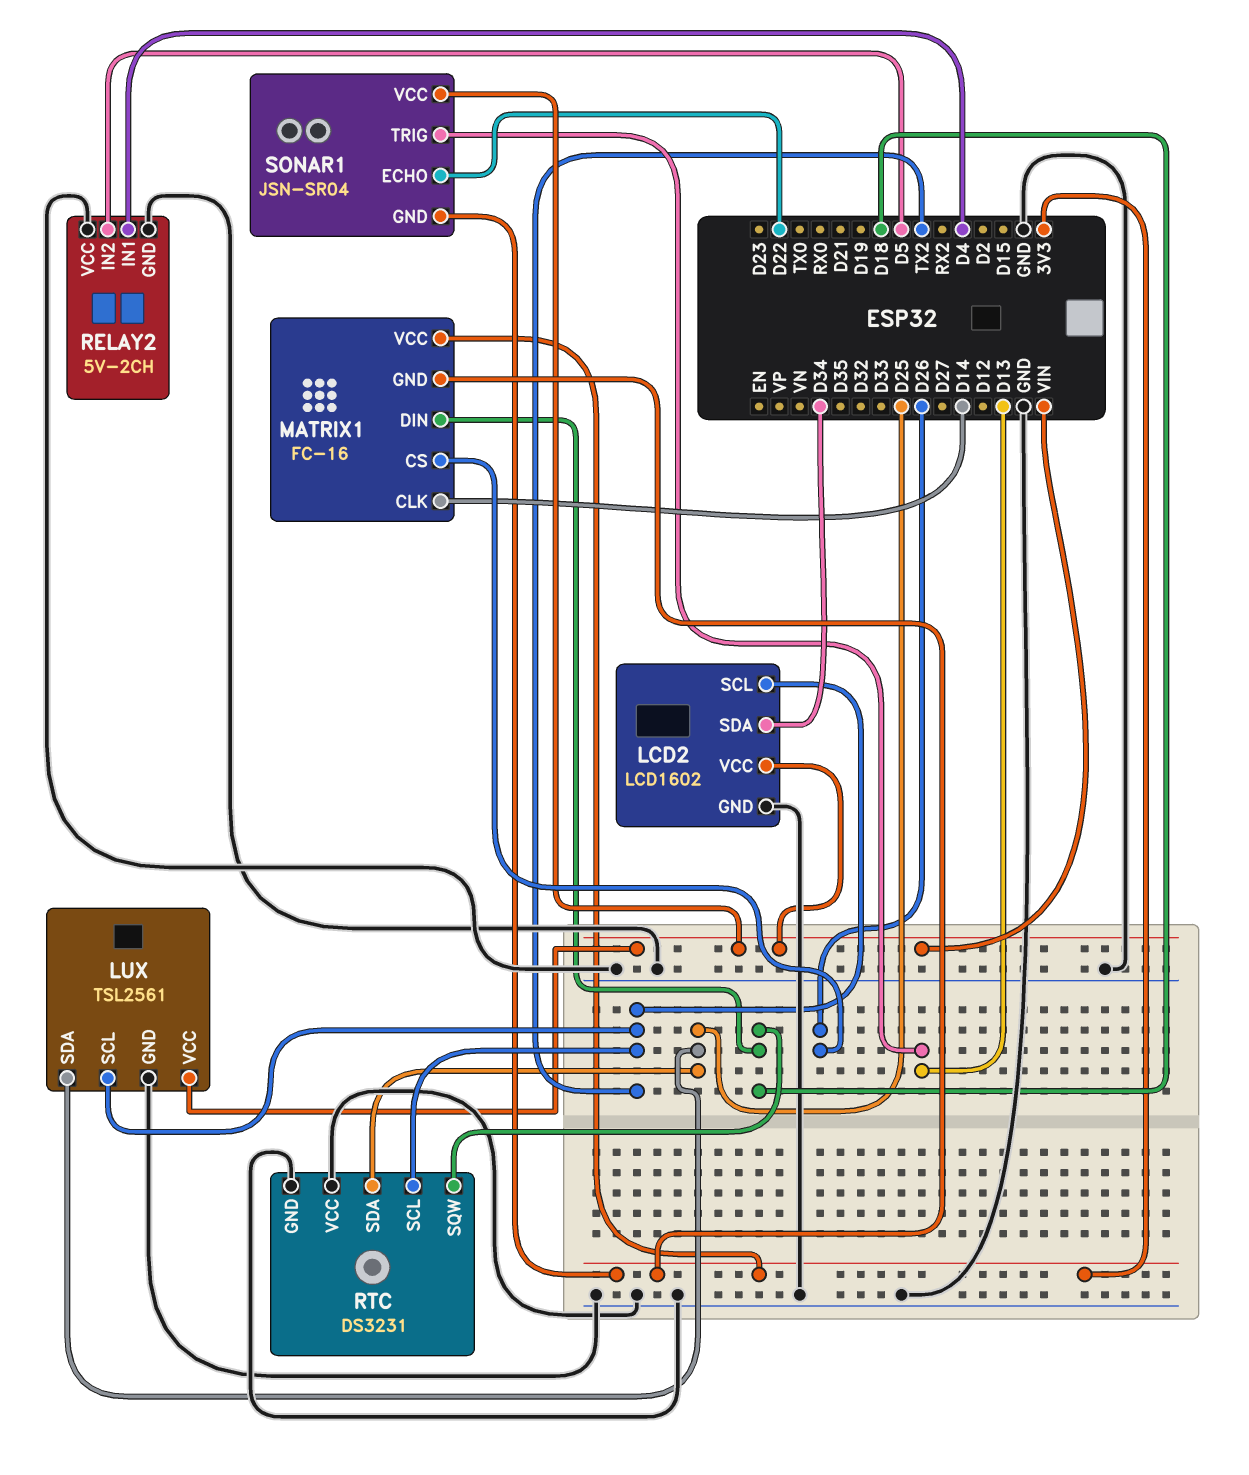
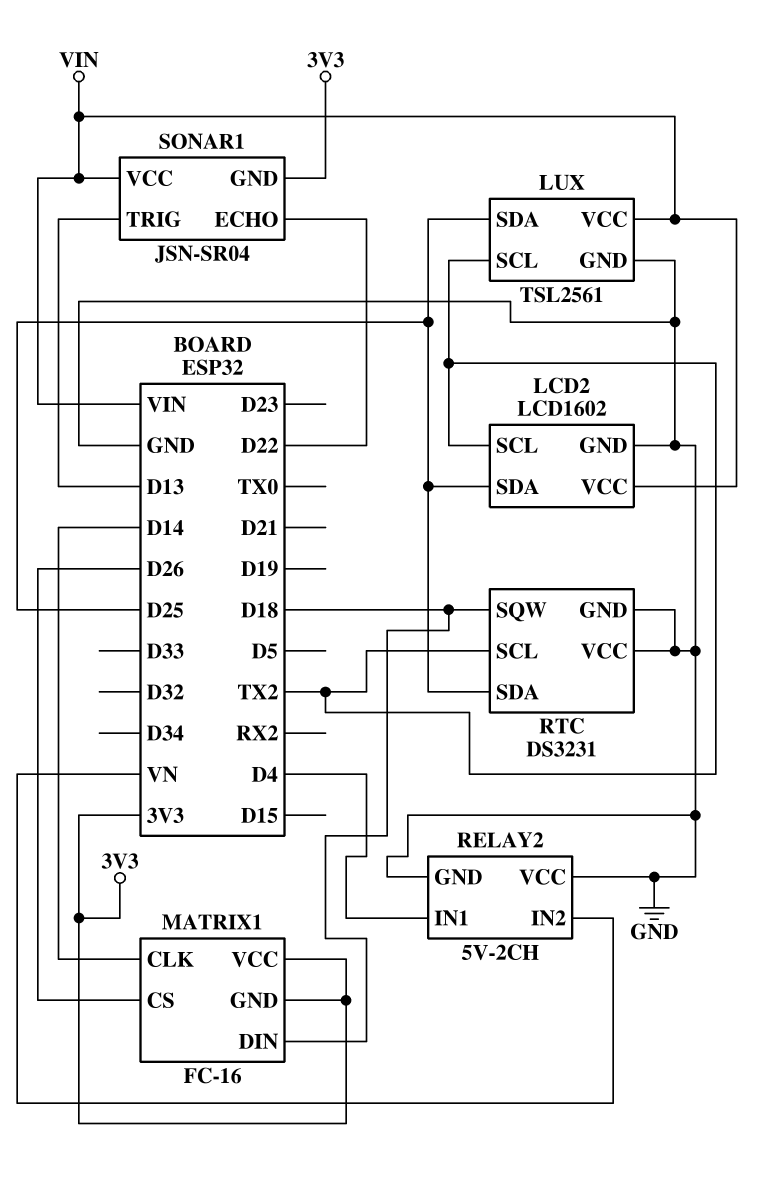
LCD2 pin SDA: D34 -> D25
RELAY2 pin IN2: D5 -> VN

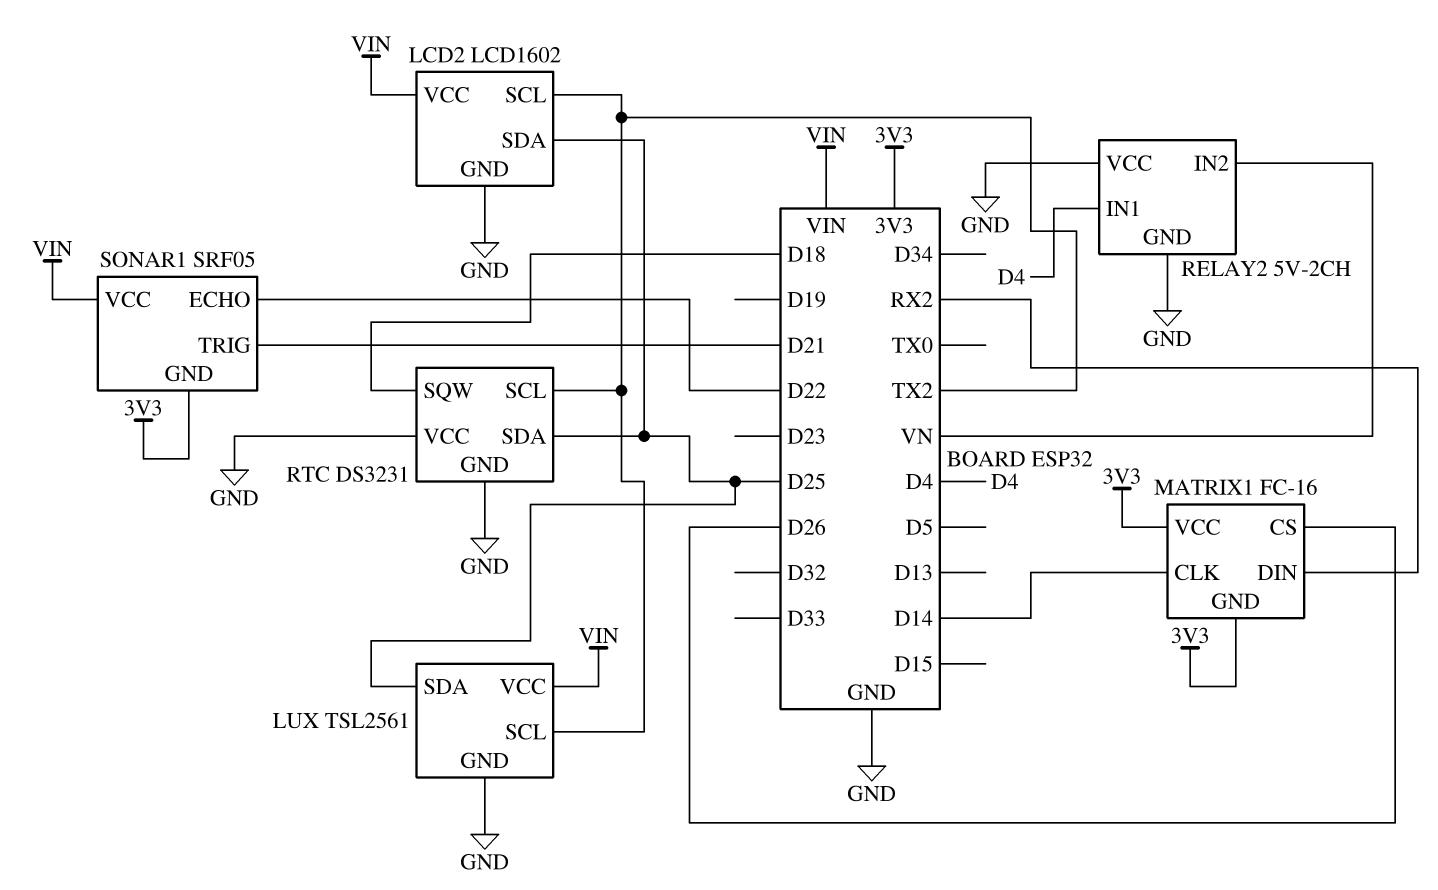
MATRIX1 pin DIN: D18 -> RX2
SONAR1: JSN-SR04 -> SRF05
SONAR1 pin TRIG: D13 -> D21

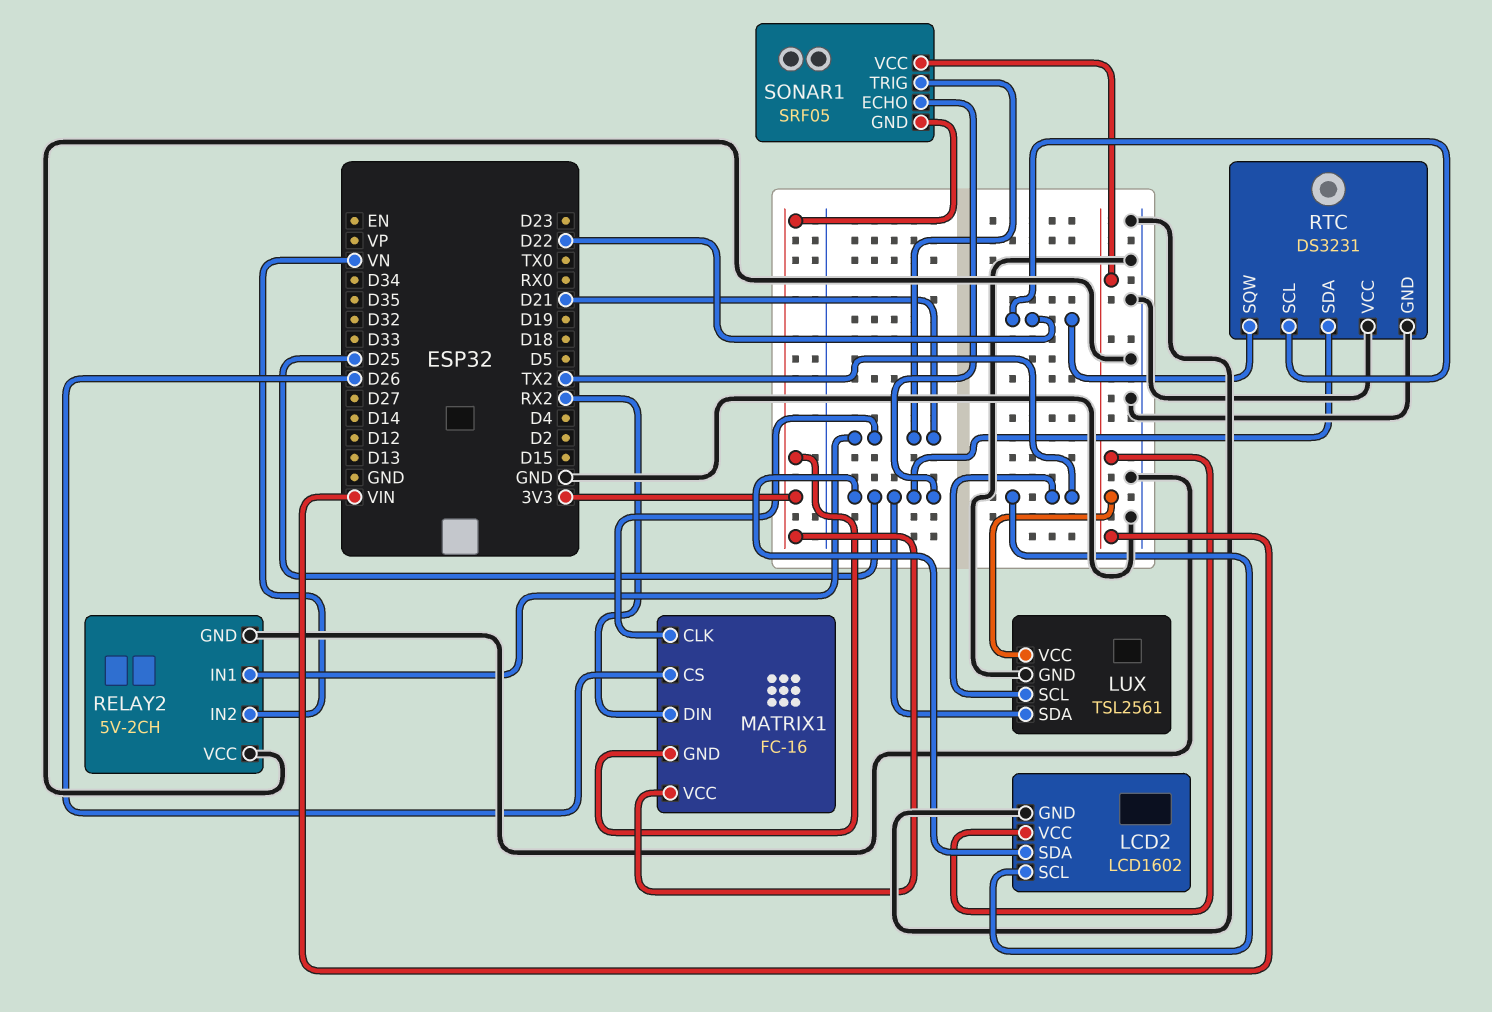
MATRIX1 pin CLK: D14 -> D21
RELAY2 pin IN1: D4 -> D21
RTC pin SCL: TX2 -> D22
RTC pin SQW: D18 -> D22
SONAR1 pin ECHO: D22 -> D25

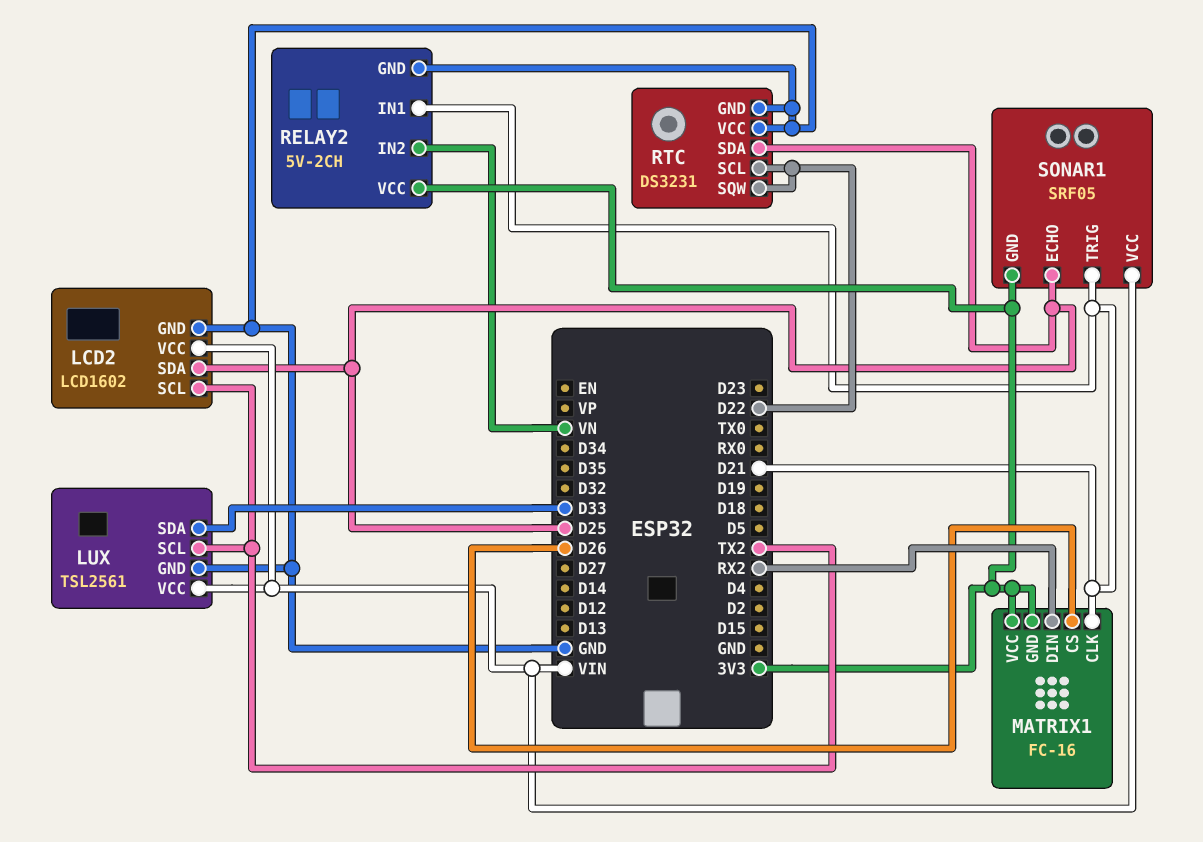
LUX pin SDA: D25 -> D33
RELAY2 pin VCC: GND -> 3V3

